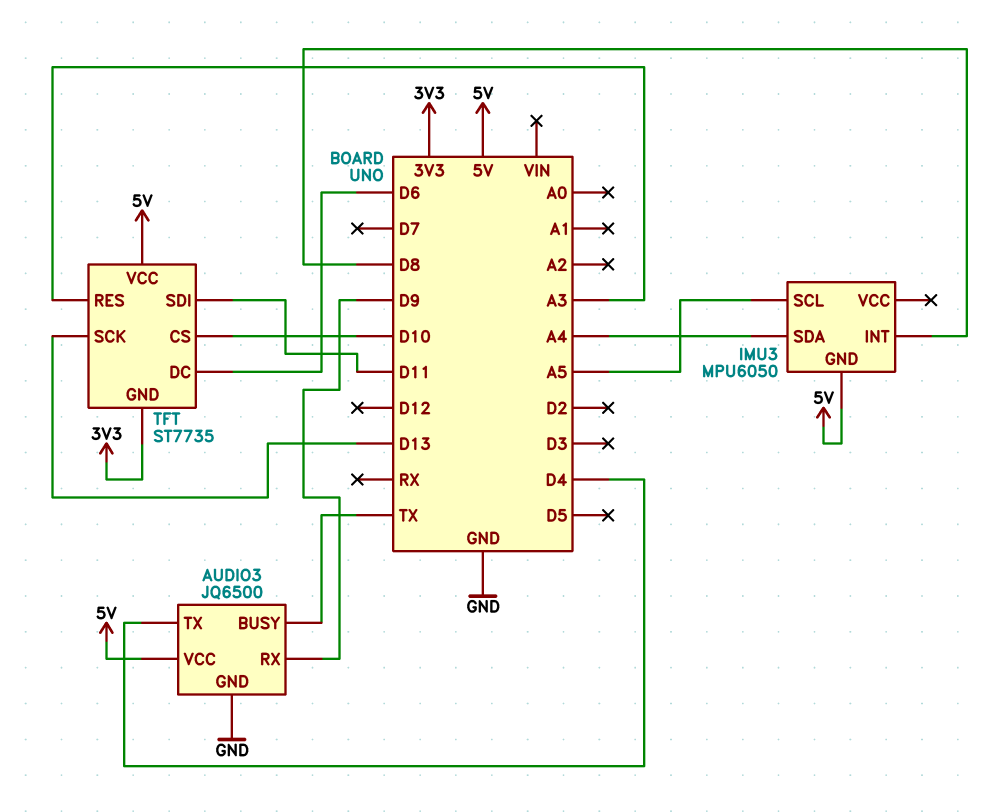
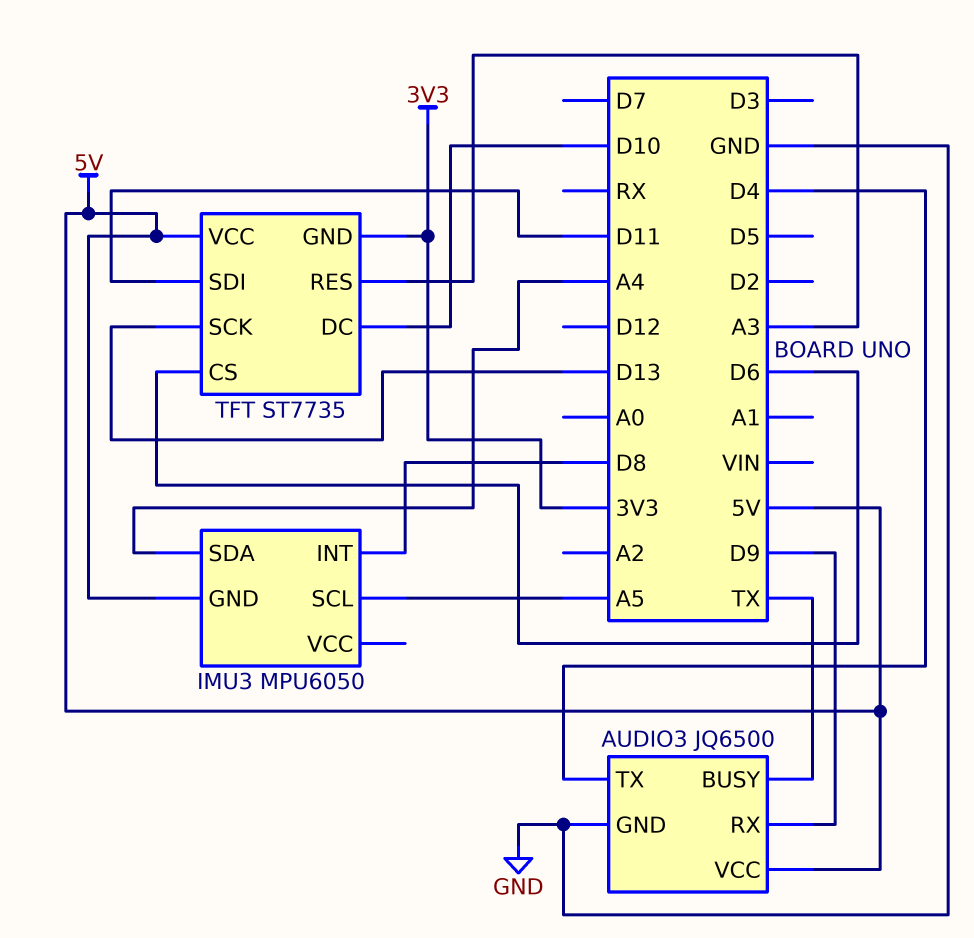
TFT pin CS: D10 -> D6
TFT pin DC: D6 -> D10

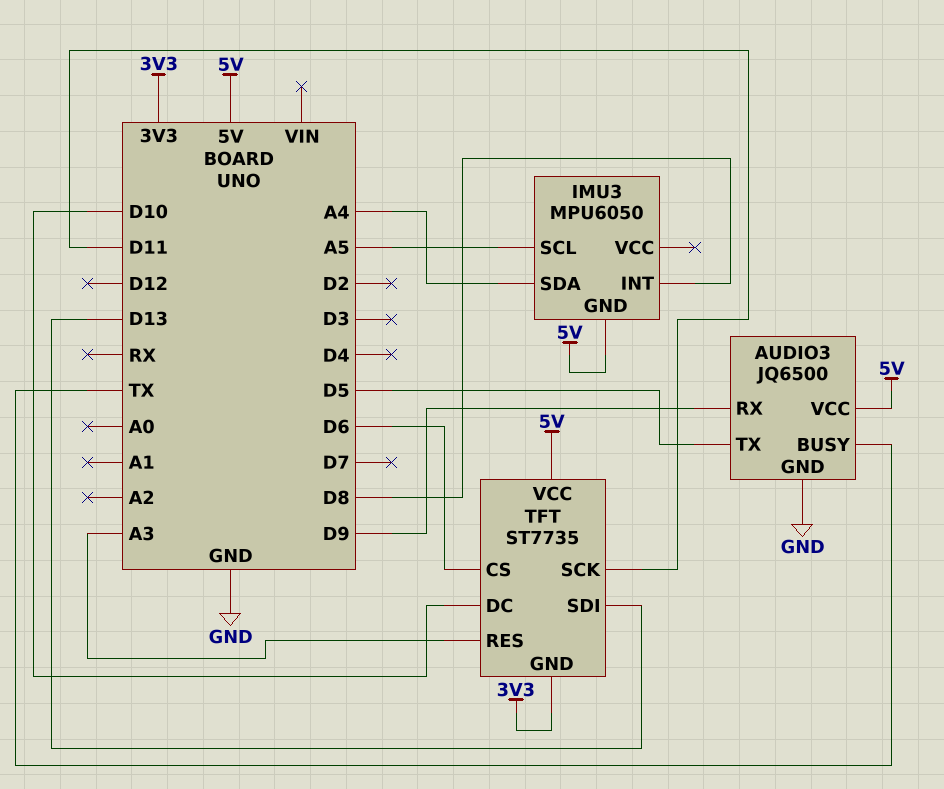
AUDIO3 pin TX: D4 -> D5
TFT pin SCK: D13 -> D11
TFT pin SDI: D11 -> D13

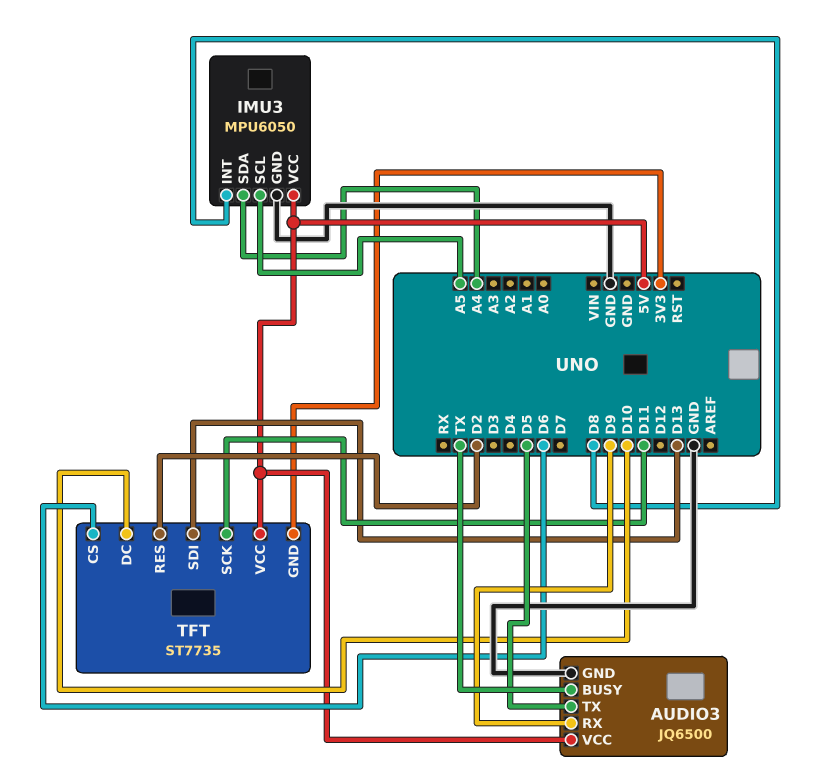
IMU3 pin GND: 5V -> GND
IMU3 pin VCC: none -> 5V
TFT pin RES: A3 -> D2

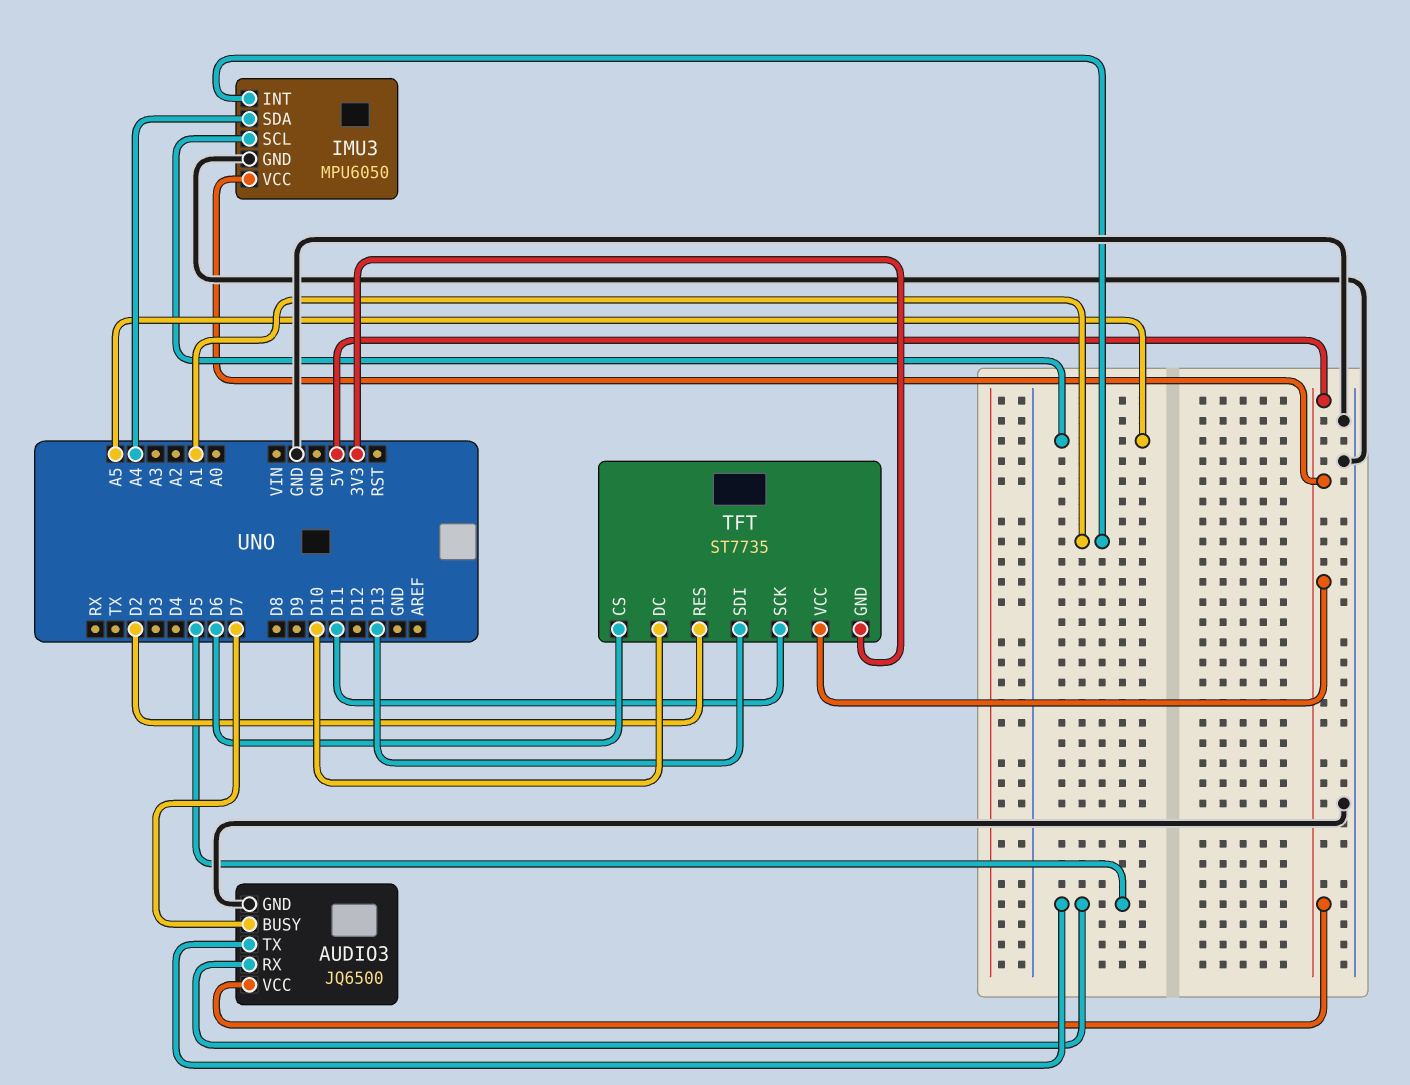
AUDIO3 pin BUSY: TX -> D7
AUDIO3 pin RX: D9 -> D5
IMU3 pin INT: D8 -> A1

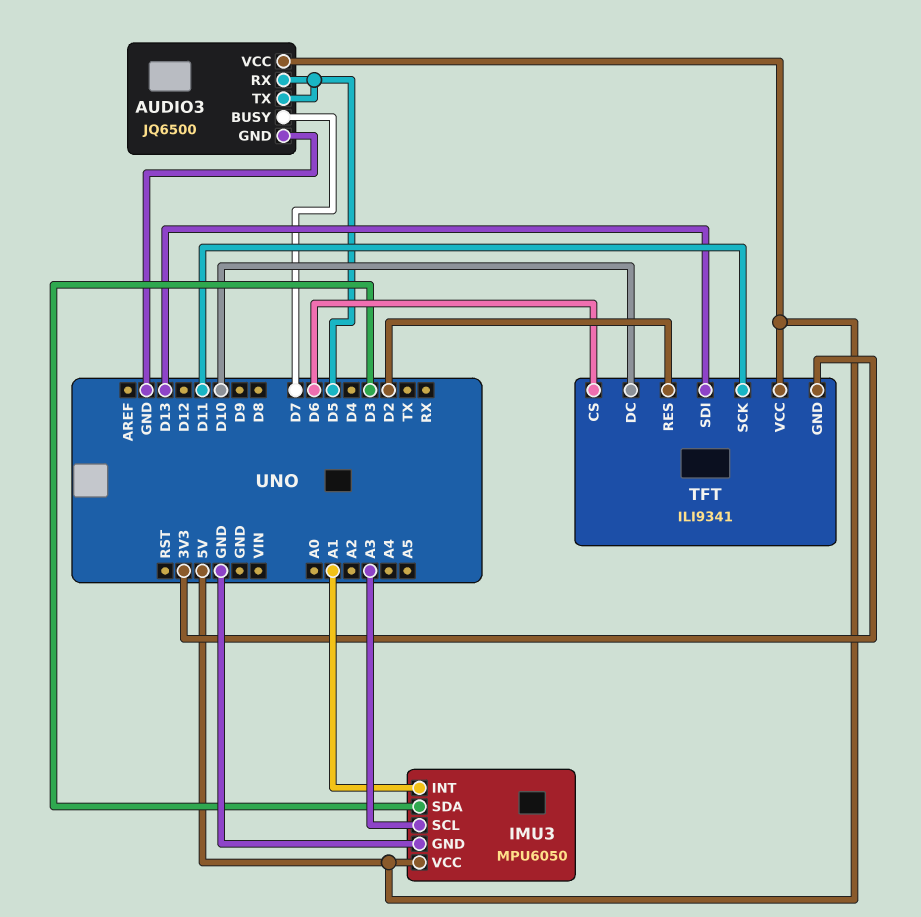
IMU3 pin SCL: A5 -> A3
IMU3 pin SDA: A4 -> D3
TFT: ST7735 -> ILI9341

